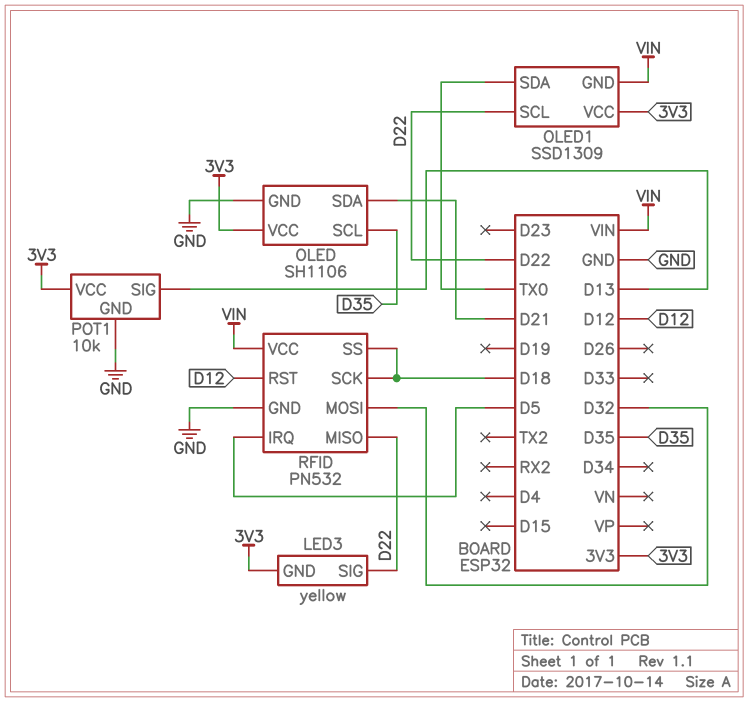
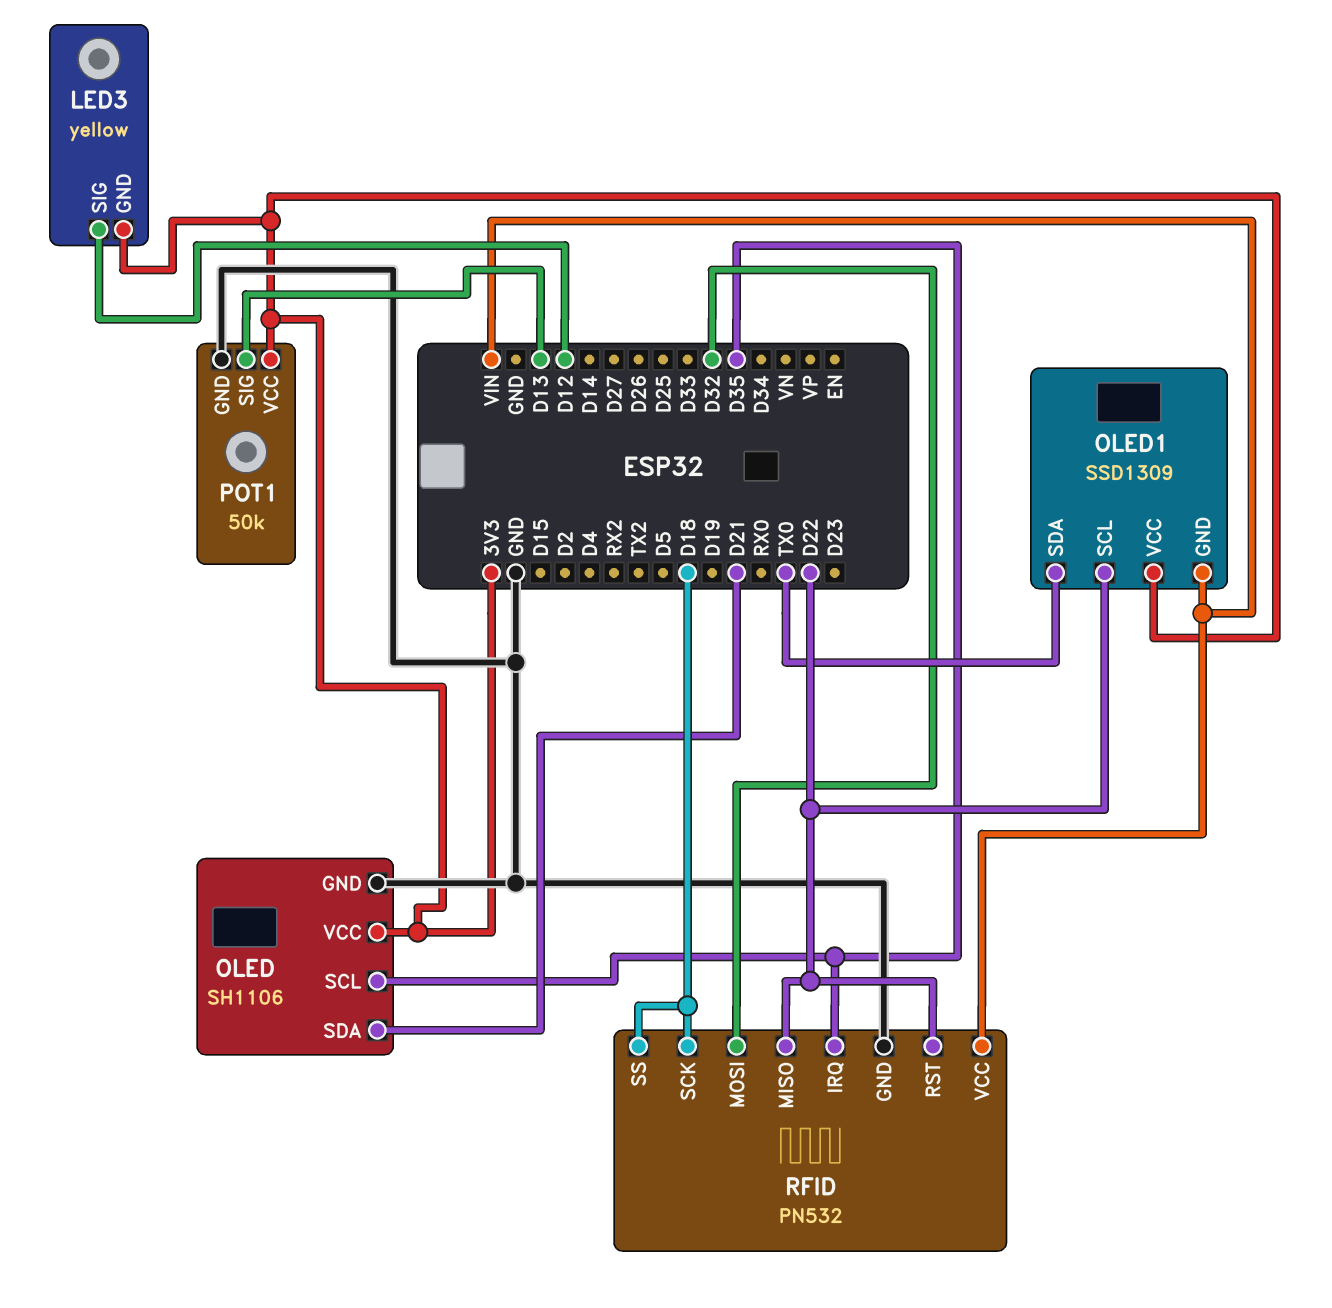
LED3 pin SIG: D22 -> D12
POT1: 10k -> 50k
RFID pin IRQ: D5 -> D35
RFID pin RST: D12 -> D22

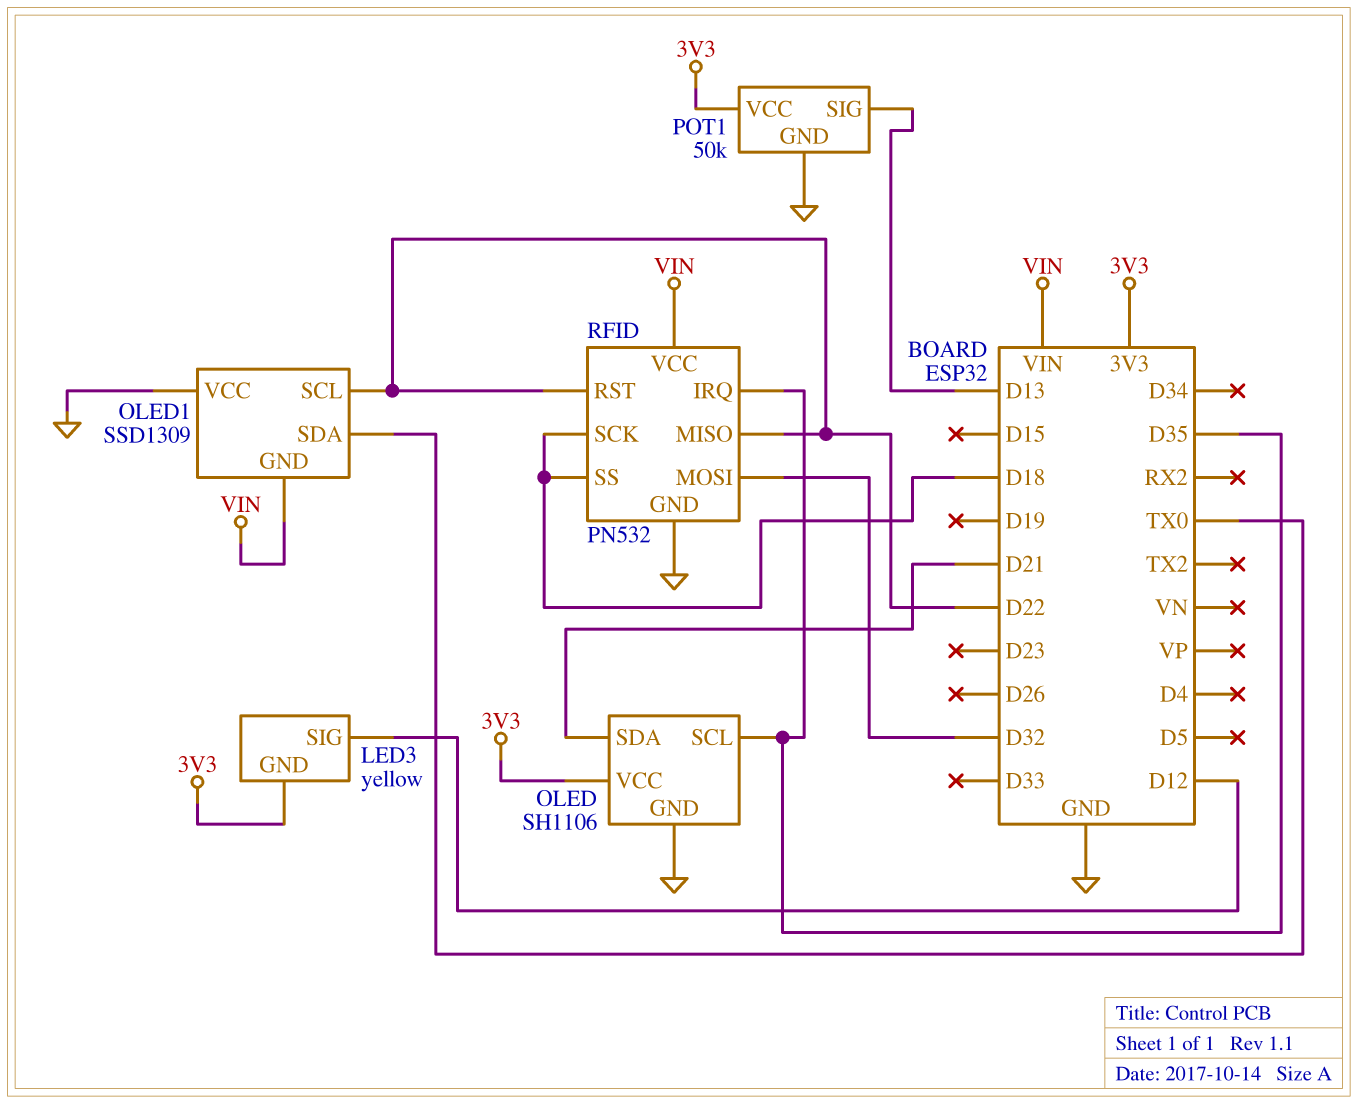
OLED1 pin VCC: 3V3 -> GND

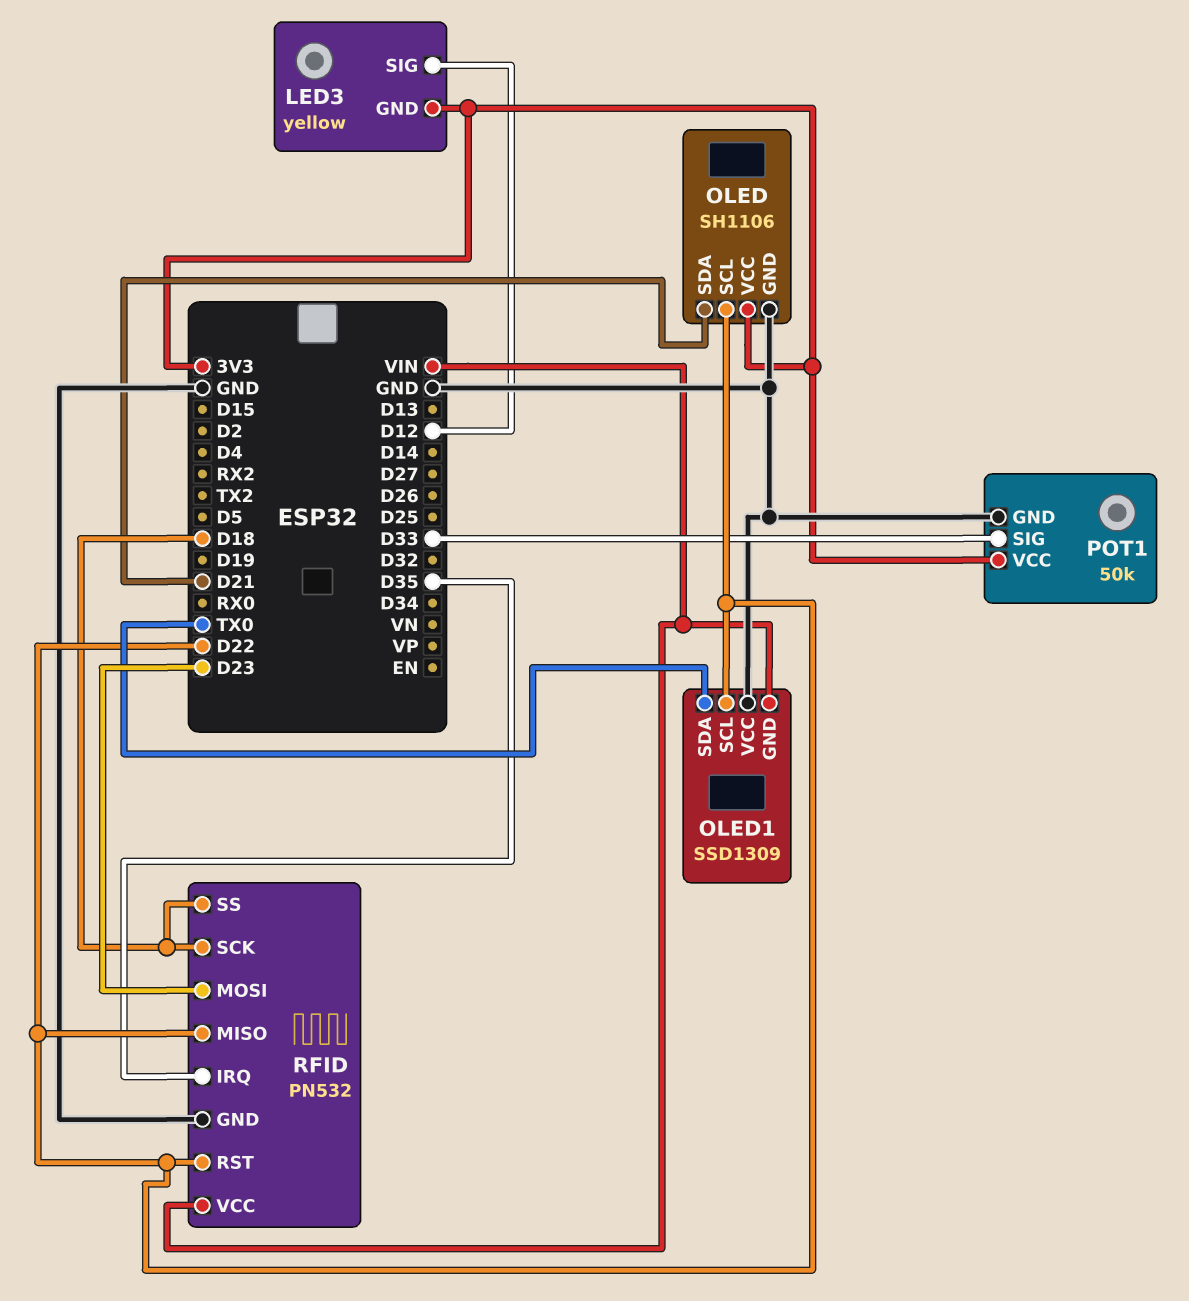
OLED pin SCL: D35 -> D22
POT1 pin SIG: D13 -> D33
RFID pin MOSI: D32 -> D23

